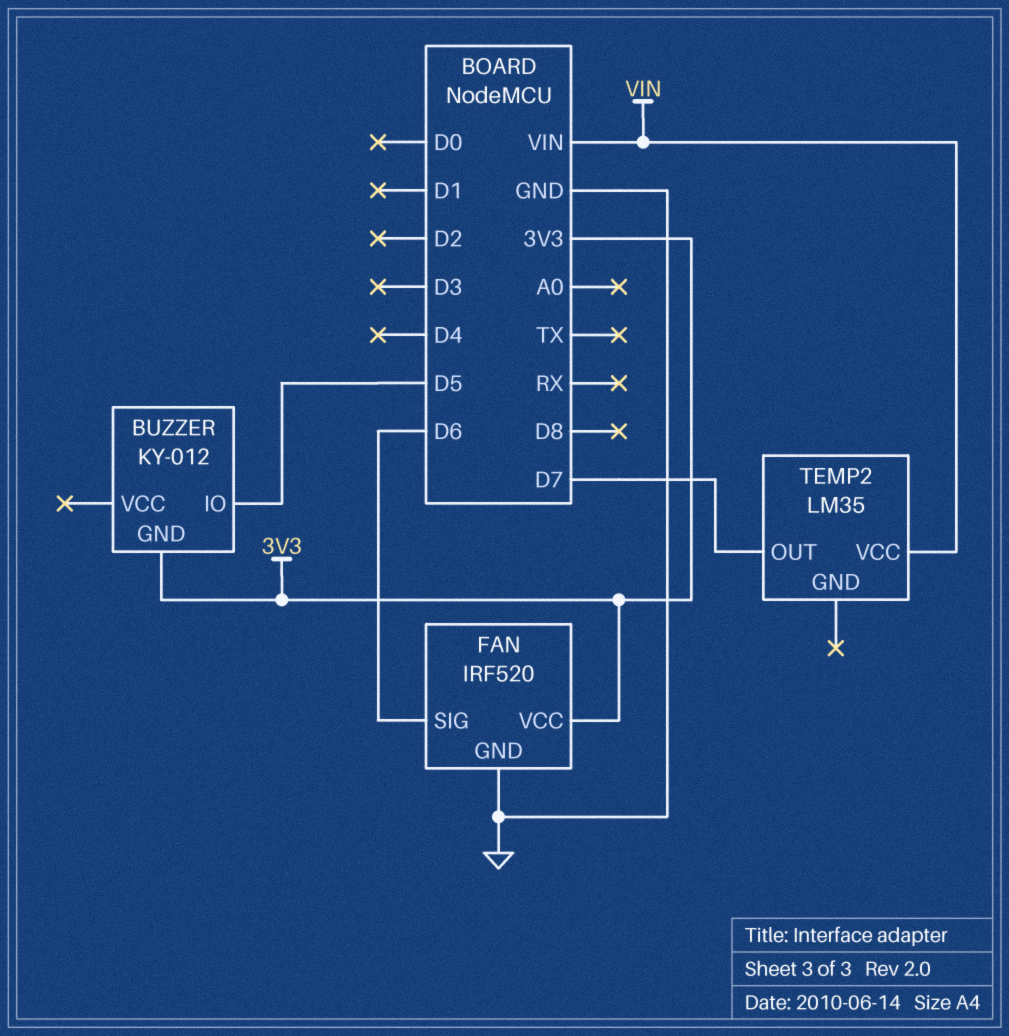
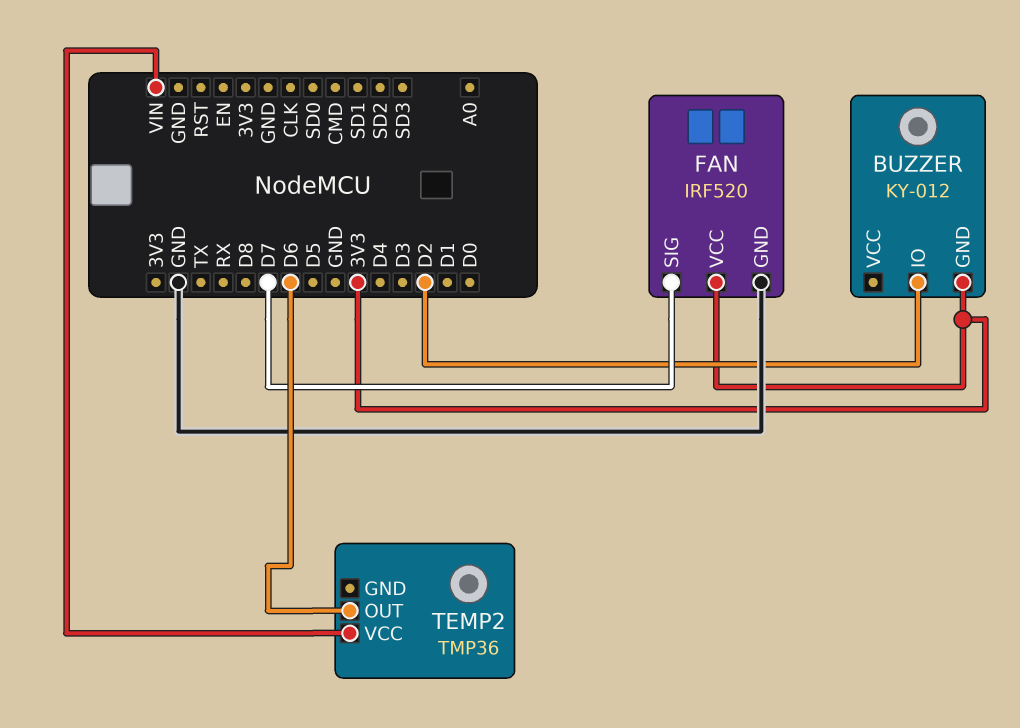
BUZZER pin IO: D5 -> D2
FAN pin SIG: D6 -> D7
TEMP2: LM35 -> TMP36
TEMP2 pin OUT: D7 -> D6

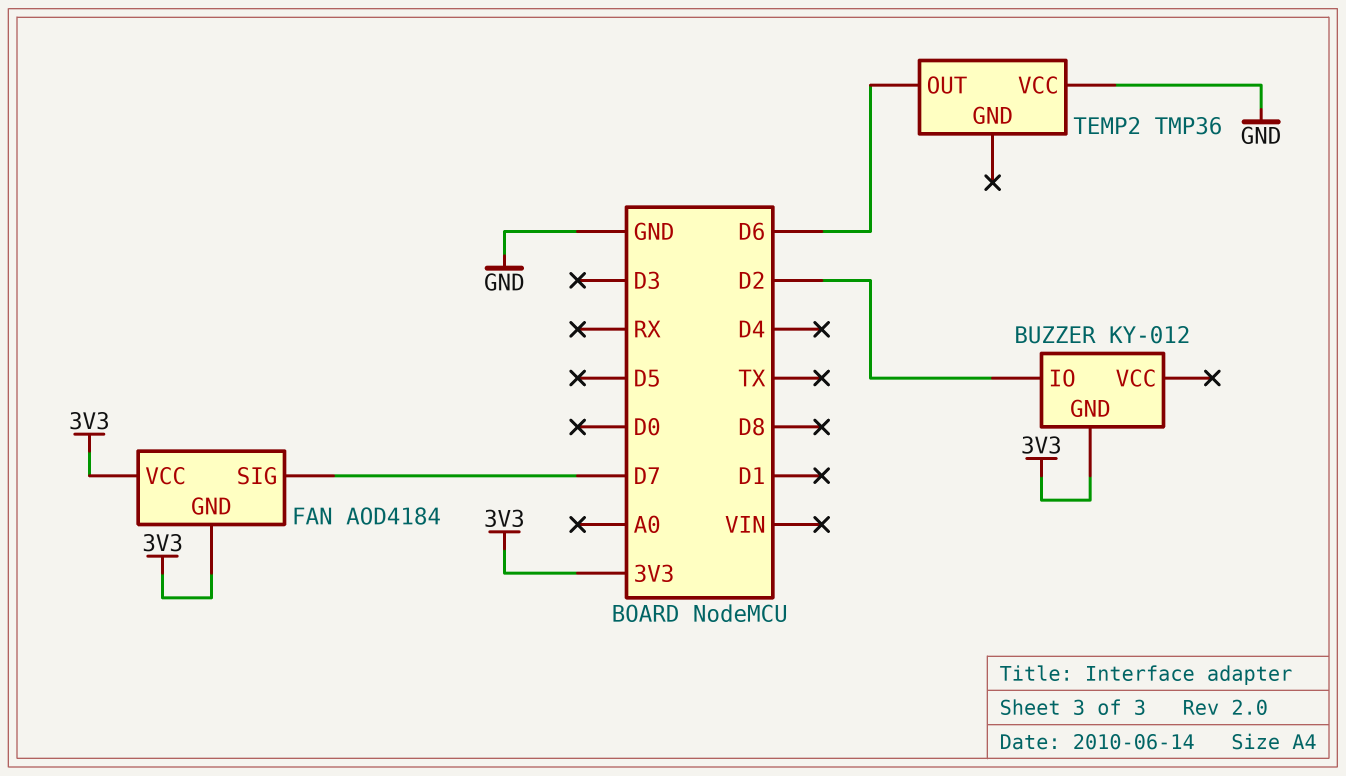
FAN: IRF520 -> AOD4184
FAN pin GND: GND -> 3V3
TEMP2 pin VCC: VIN -> GND

